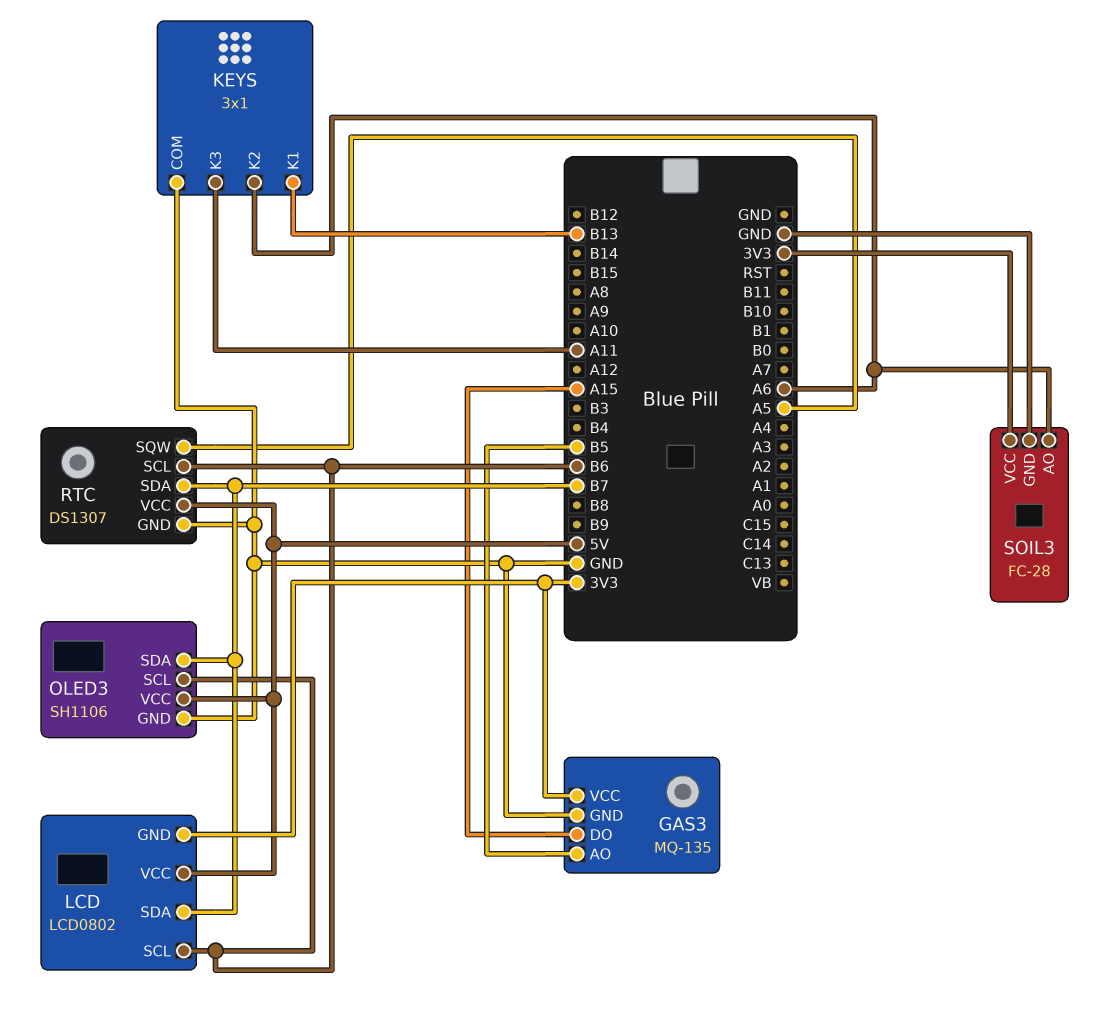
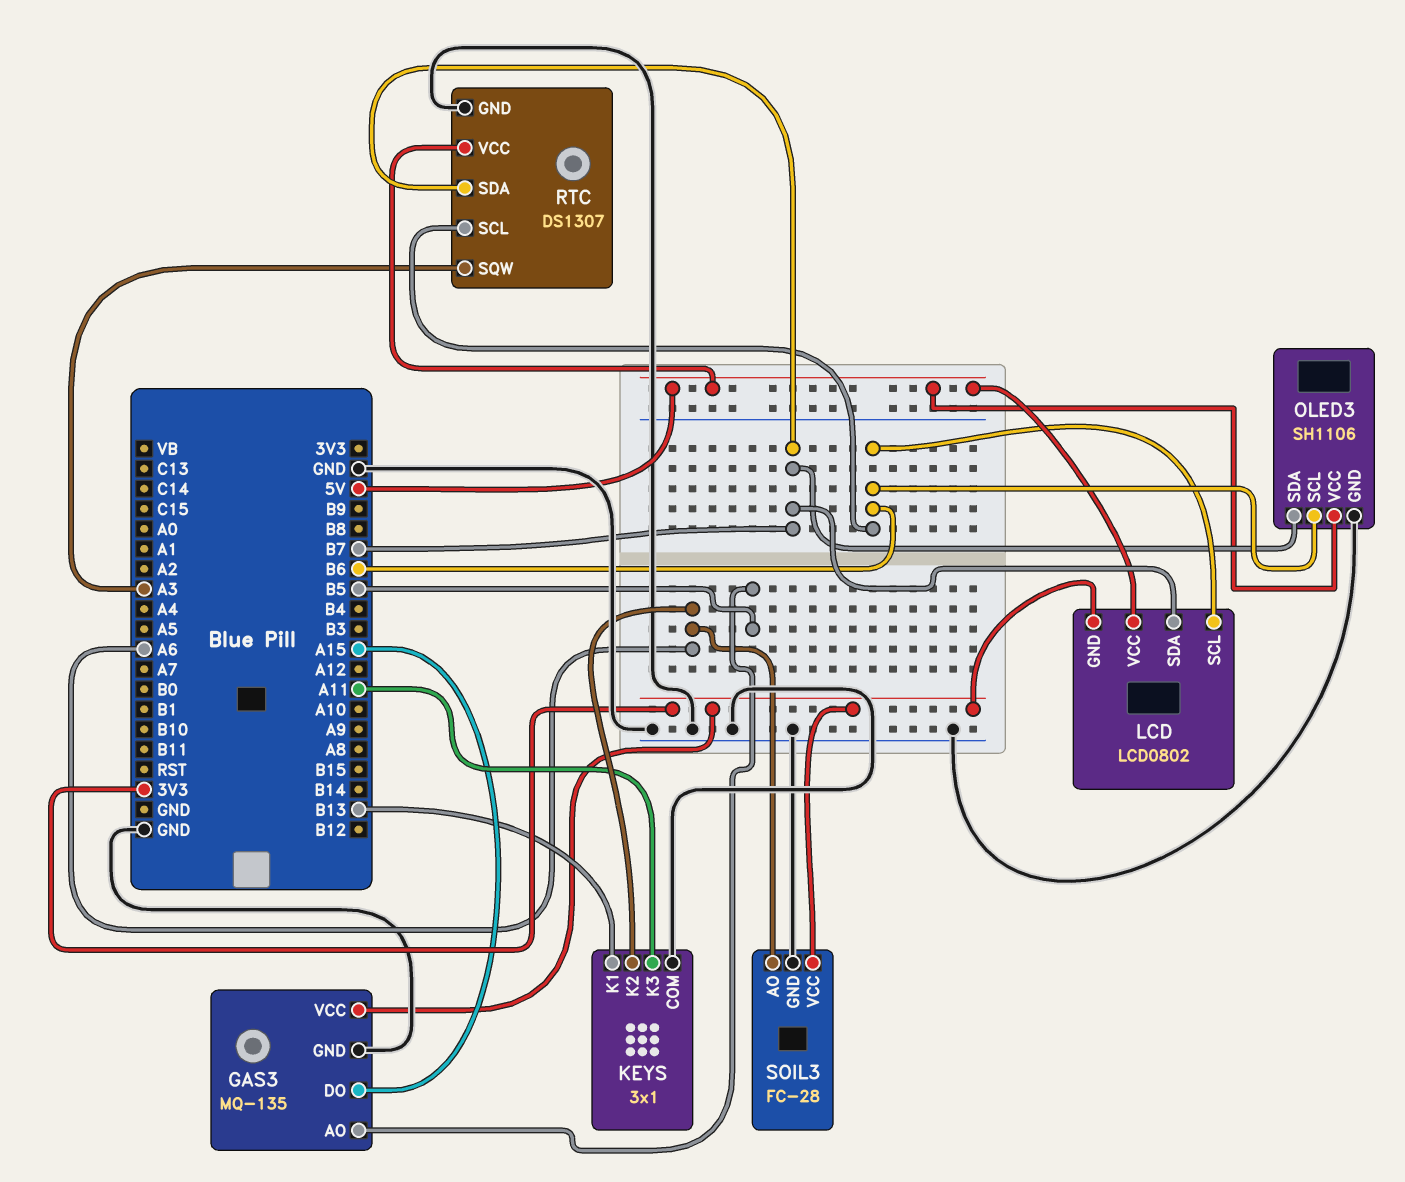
RTC pin SQW: A5 -> A3

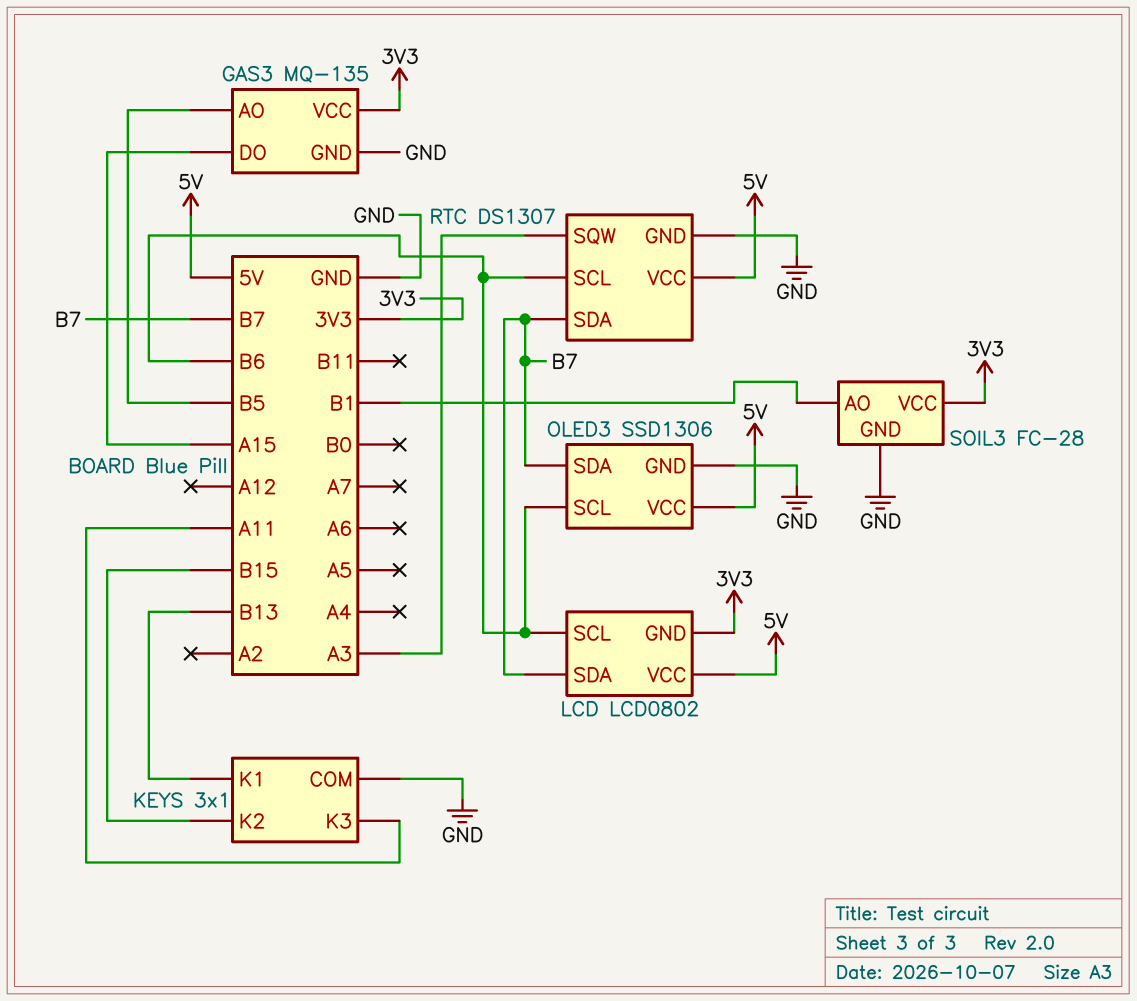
KEYS pin K2: A6 -> B15
OLED3: SH1106 -> SSD1306
SOIL3 pin AO: A6 -> B1

